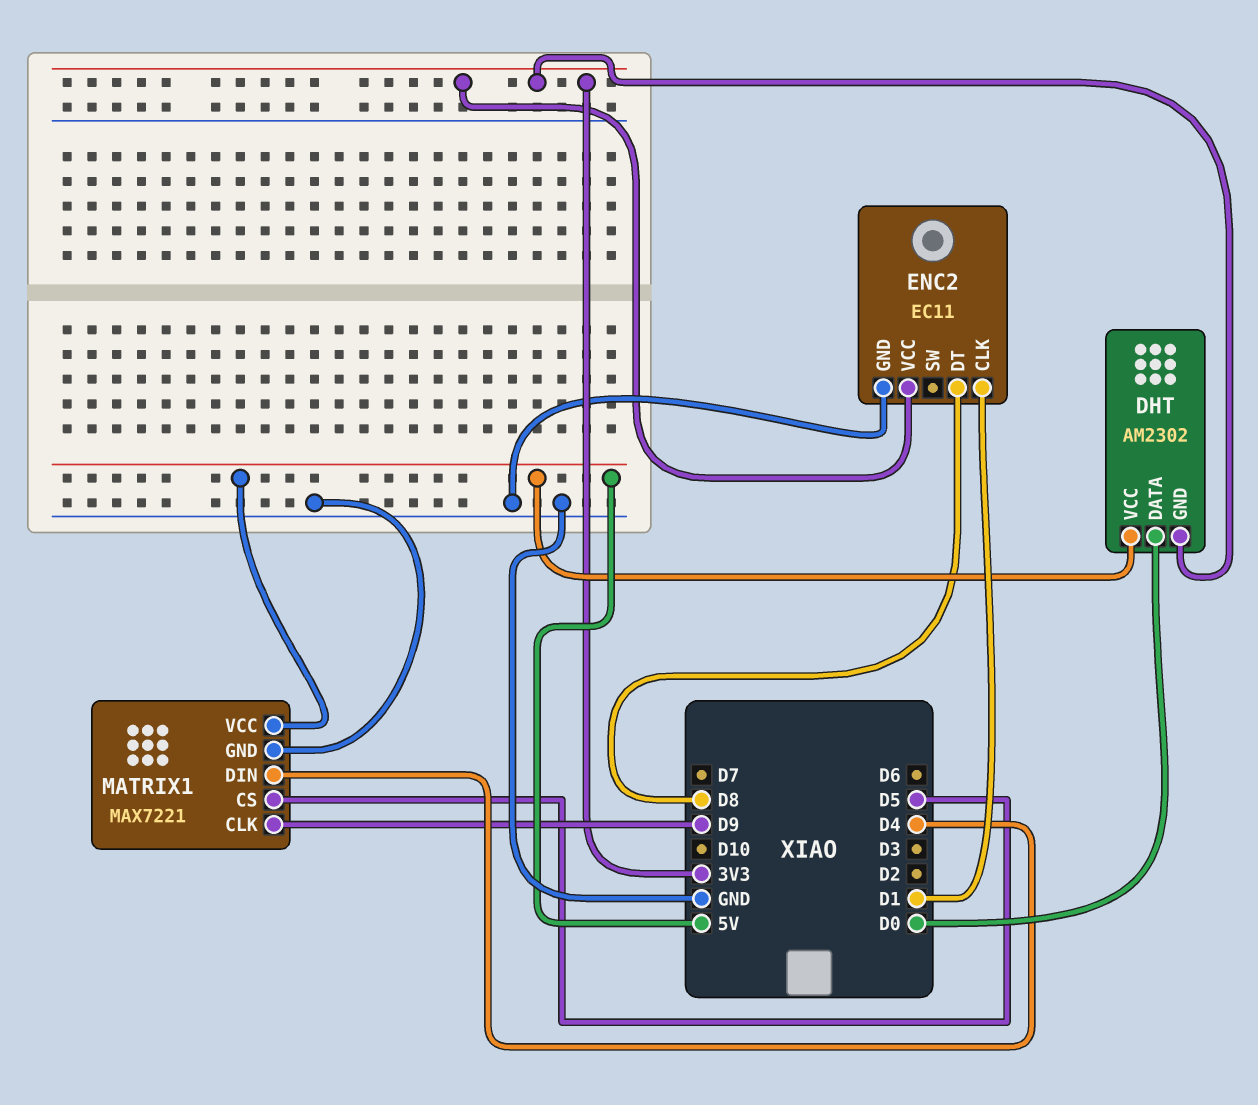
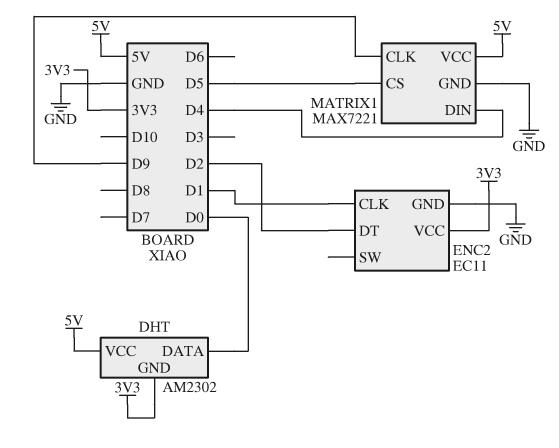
ENC2 pin DT: D8 -> D2

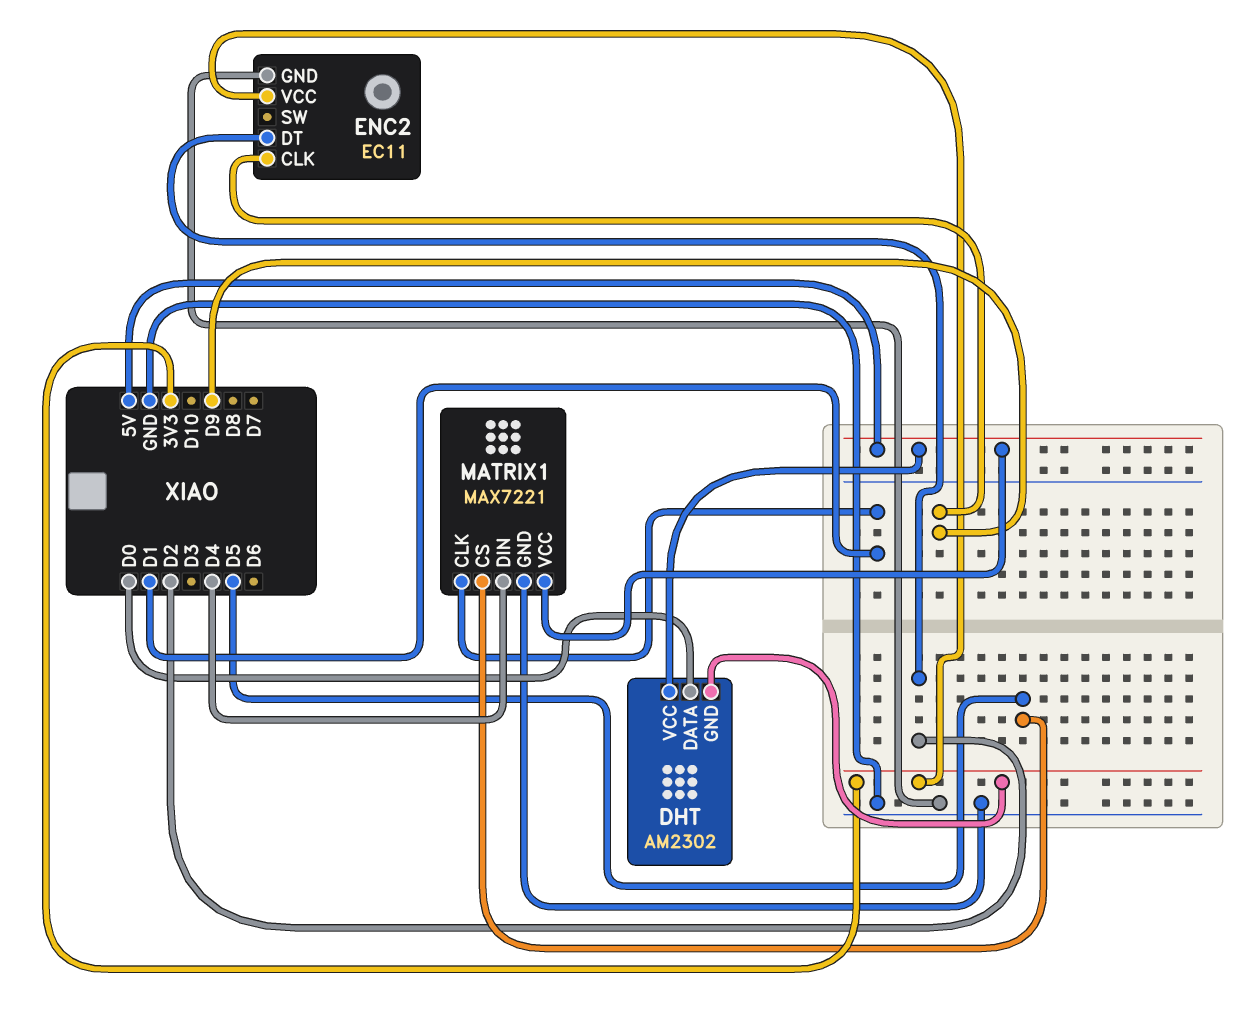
ENC2 pin CLK: D1 -> D9
MATRIX1 pin CLK: D9 -> D1

